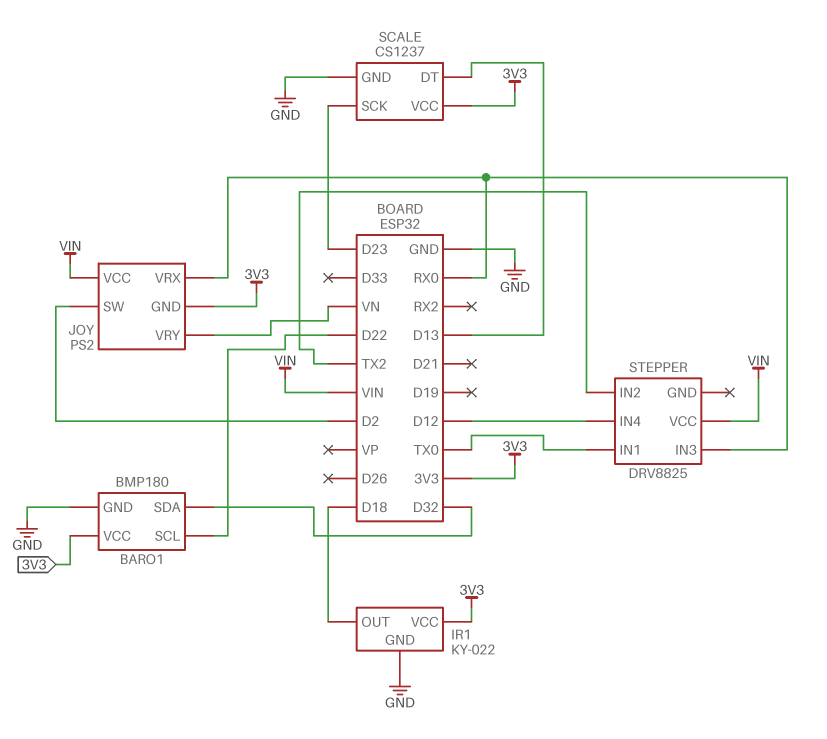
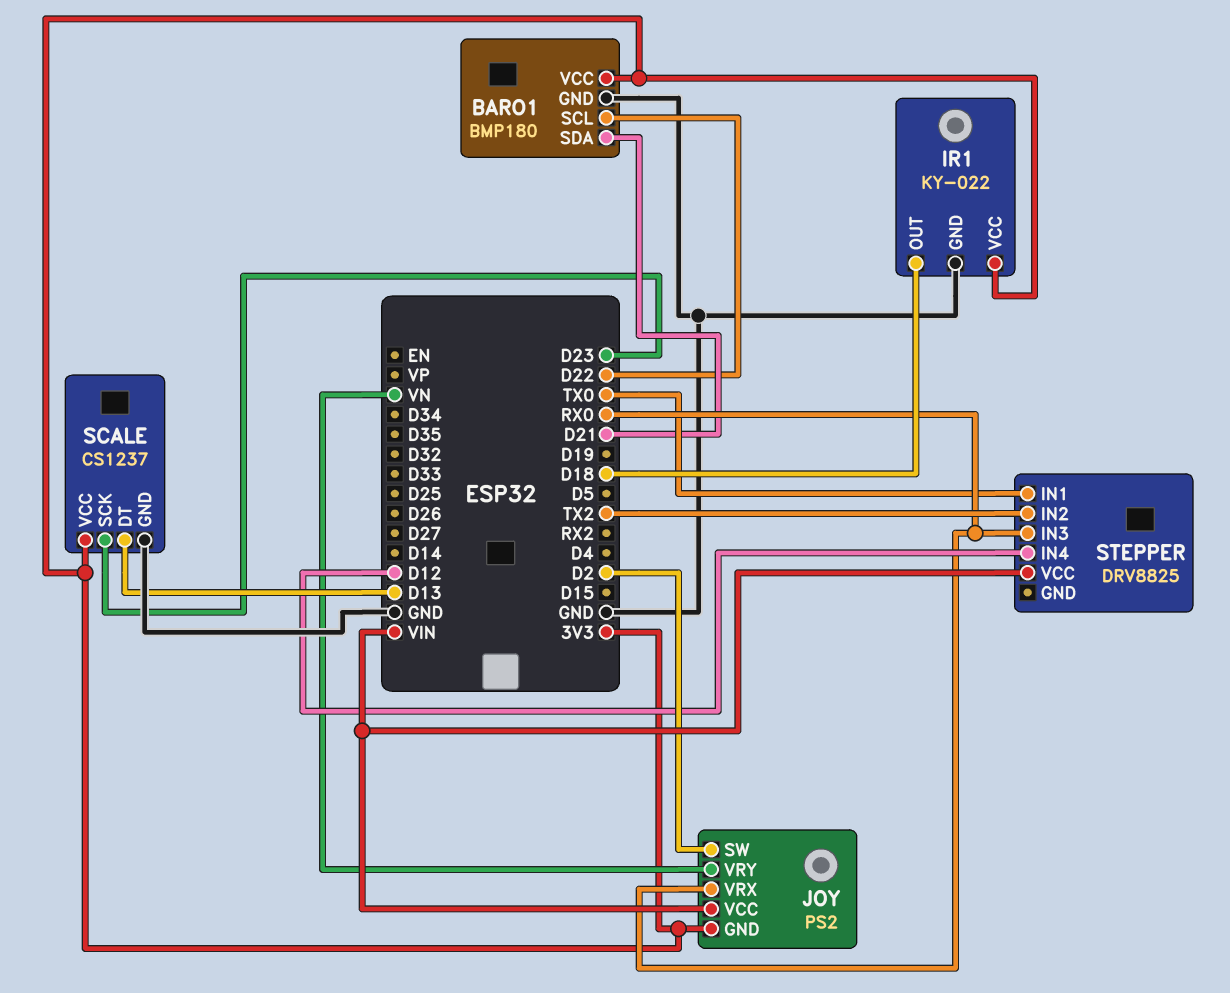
BARO1 pin SDA: D32 -> D21

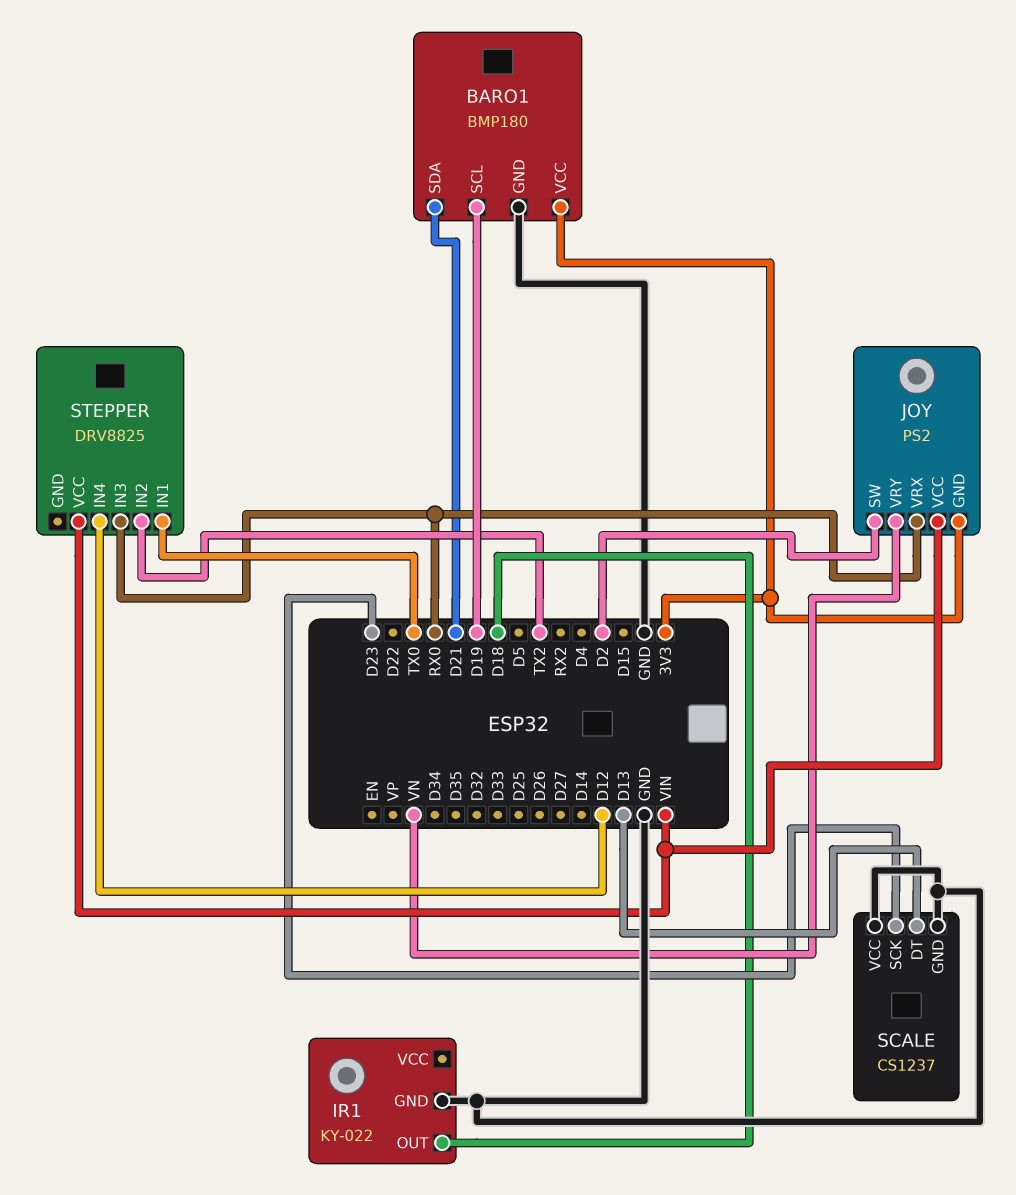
BARO1 pin SCL: D22 -> D19
IR1 pin VCC: 3V3 -> none
SCALE pin VCC: 3V3 -> GND

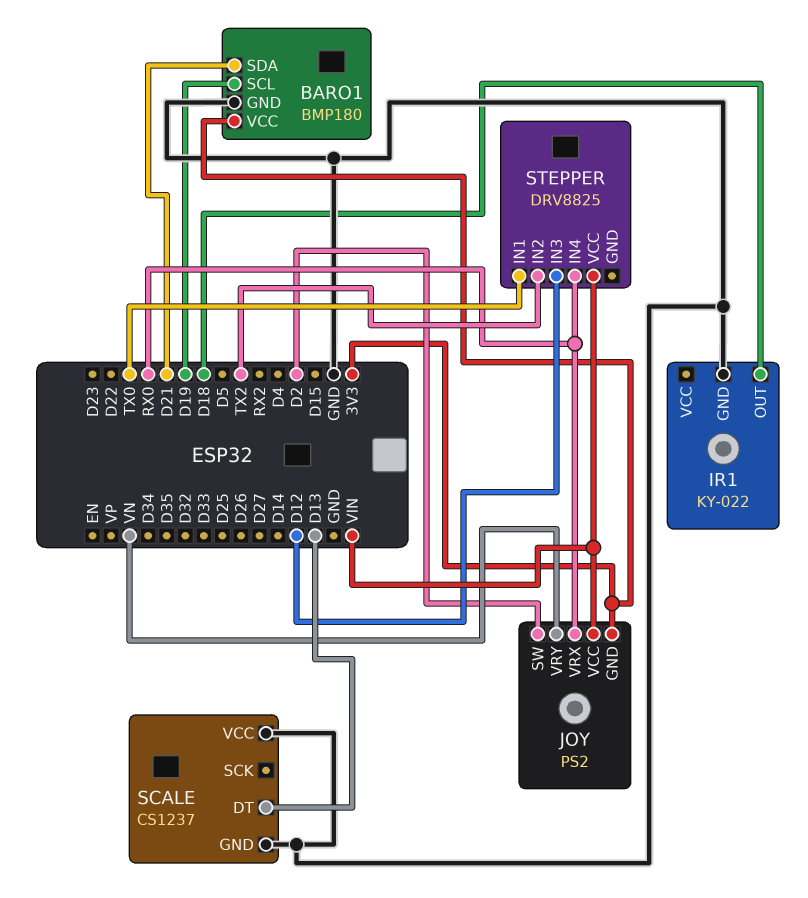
SCALE pin SCK: D23 -> none
STEPPER pin IN3: RX0 -> D12
STEPPER pin IN4: D12 -> RX0

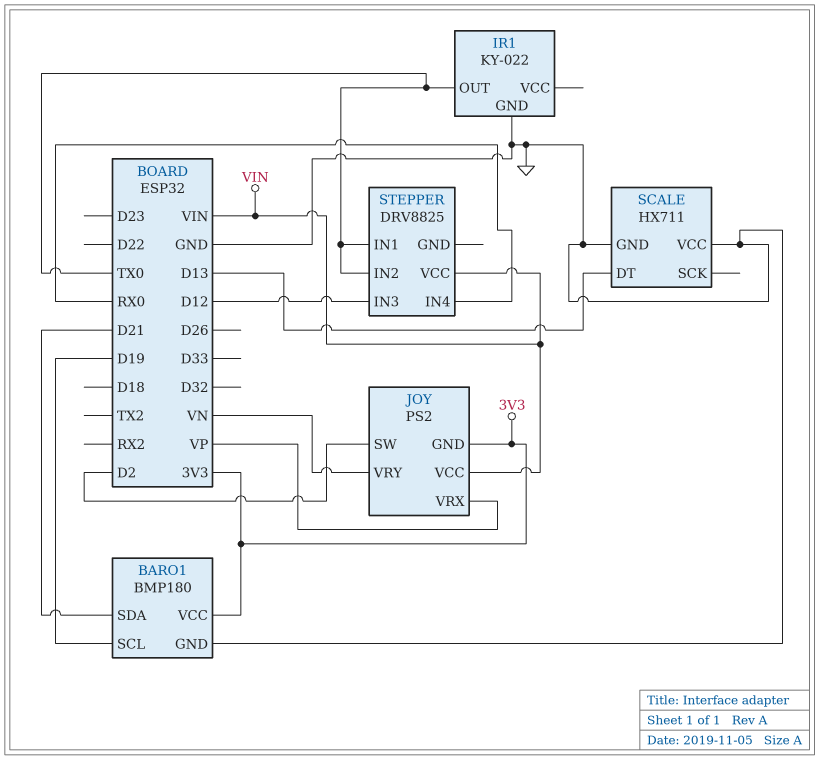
IR1 pin OUT: D18 -> TX0
JOY pin VRX: RX0 -> VP
SCALE: CS1237 -> HX711
STEPPER pin IN2: TX2 -> TX0

